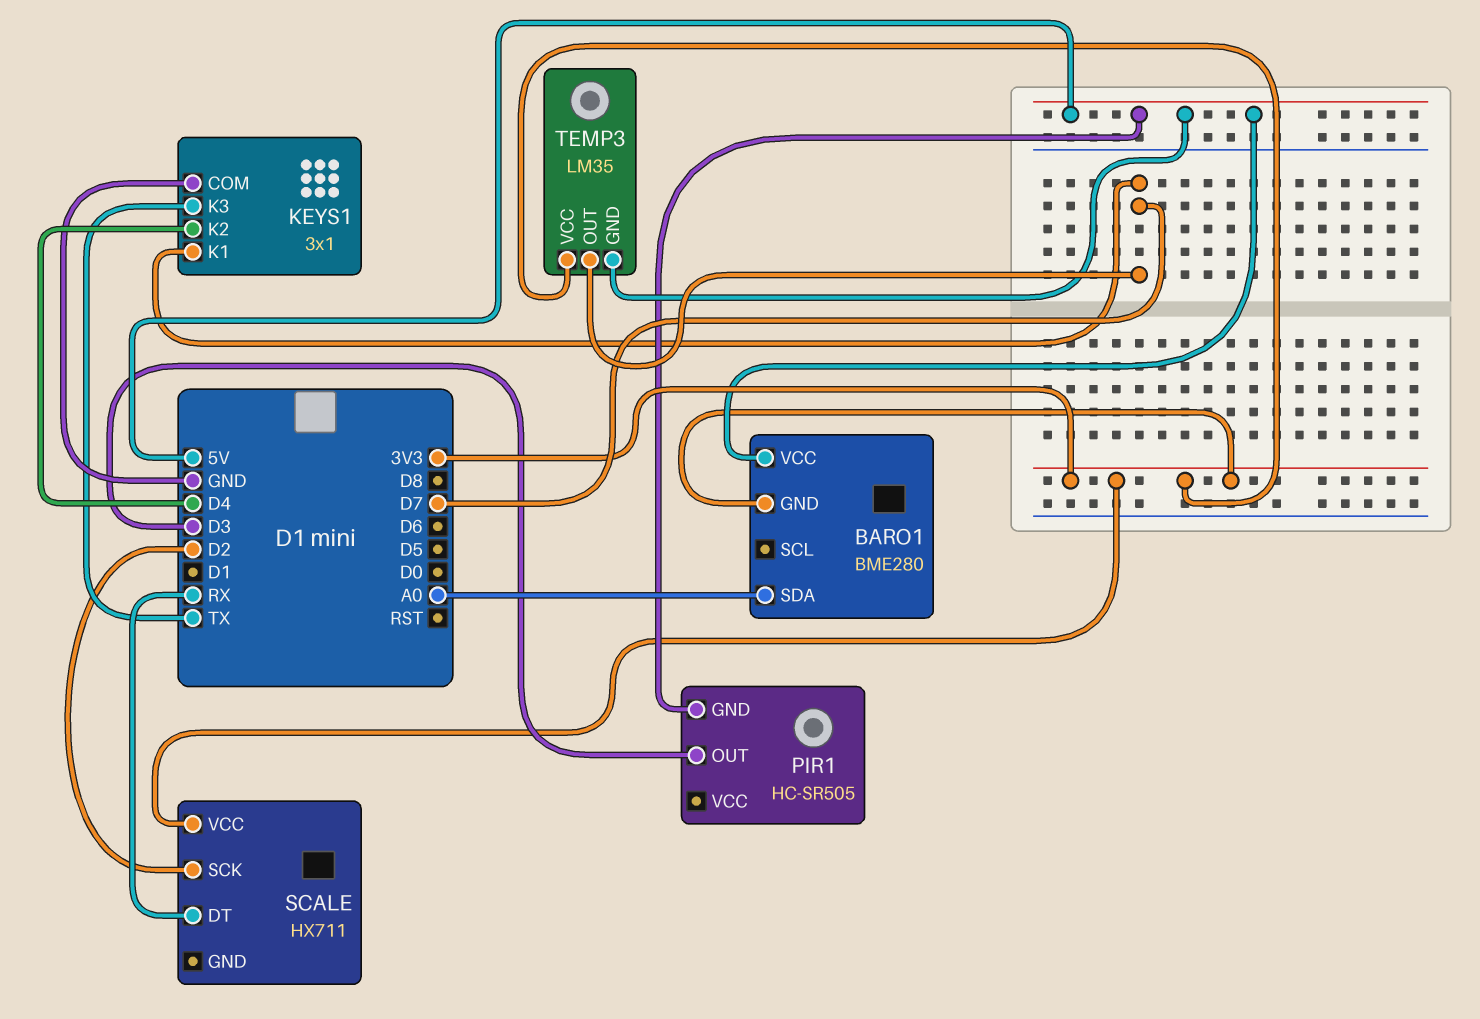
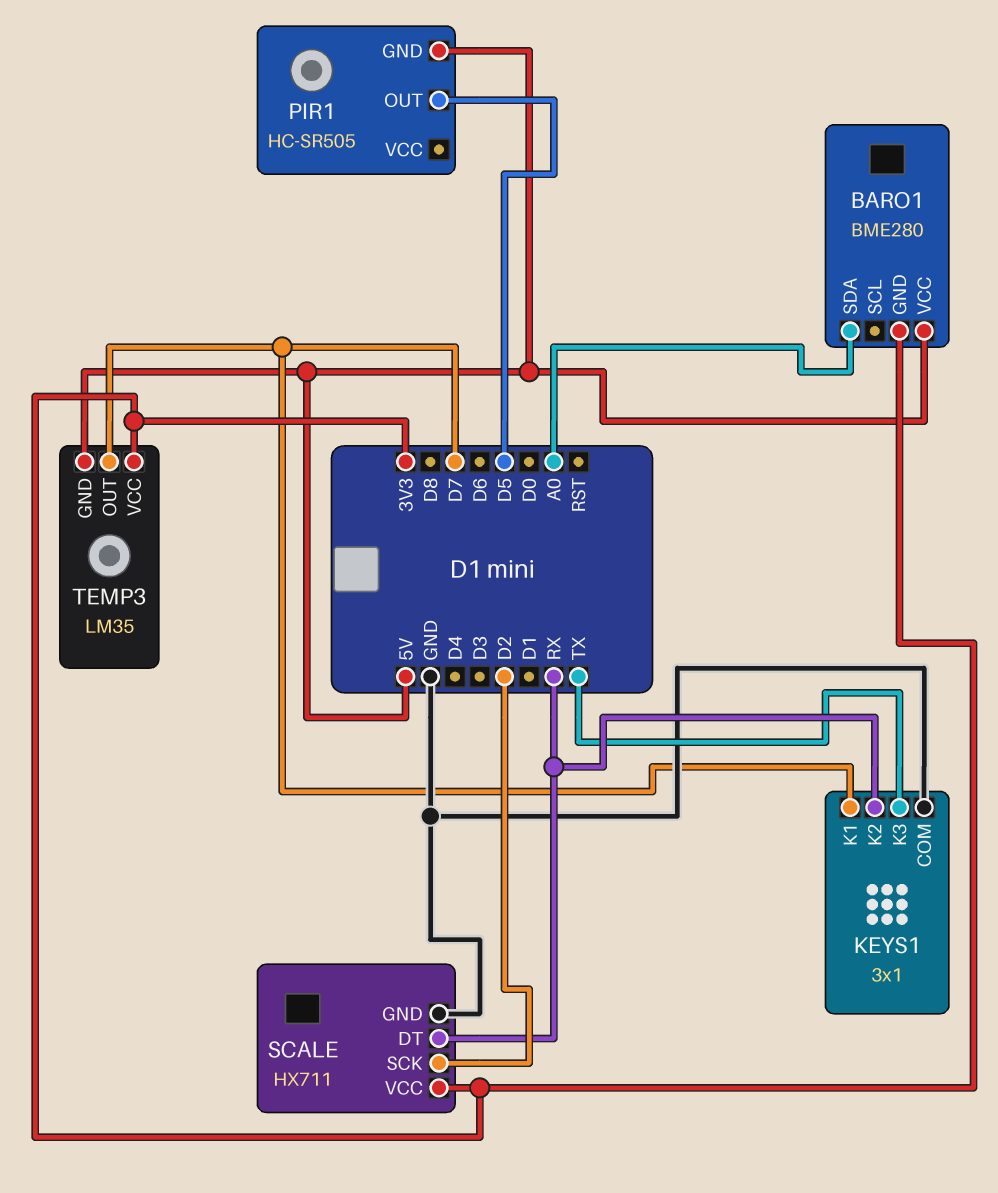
KEYS1 pin K2: D4 -> RX
PIR1 pin OUT: D3 -> D5
SCALE pin GND: none -> GND

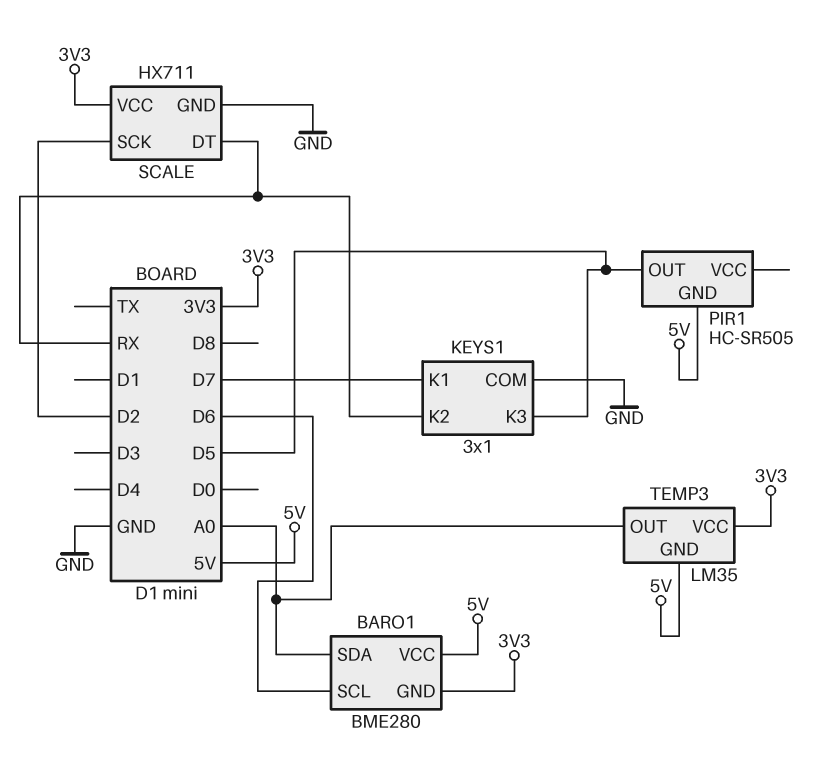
BARO1 pin SCL: none -> D6
KEYS1 pin K3: TX -> D5
TEMP3 pin OUT: D7 -> A0

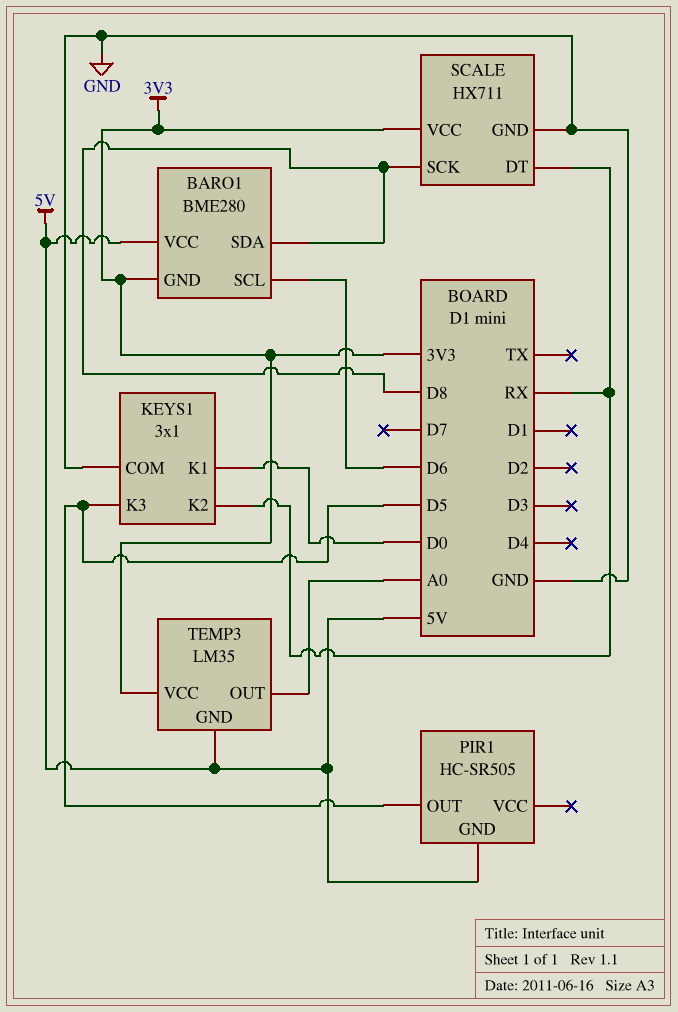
BARO1 pin SDA: A0 -> D8
KEYS1 pin K1: D7 -> D0
SCALE pin SCK: D2 -> D8

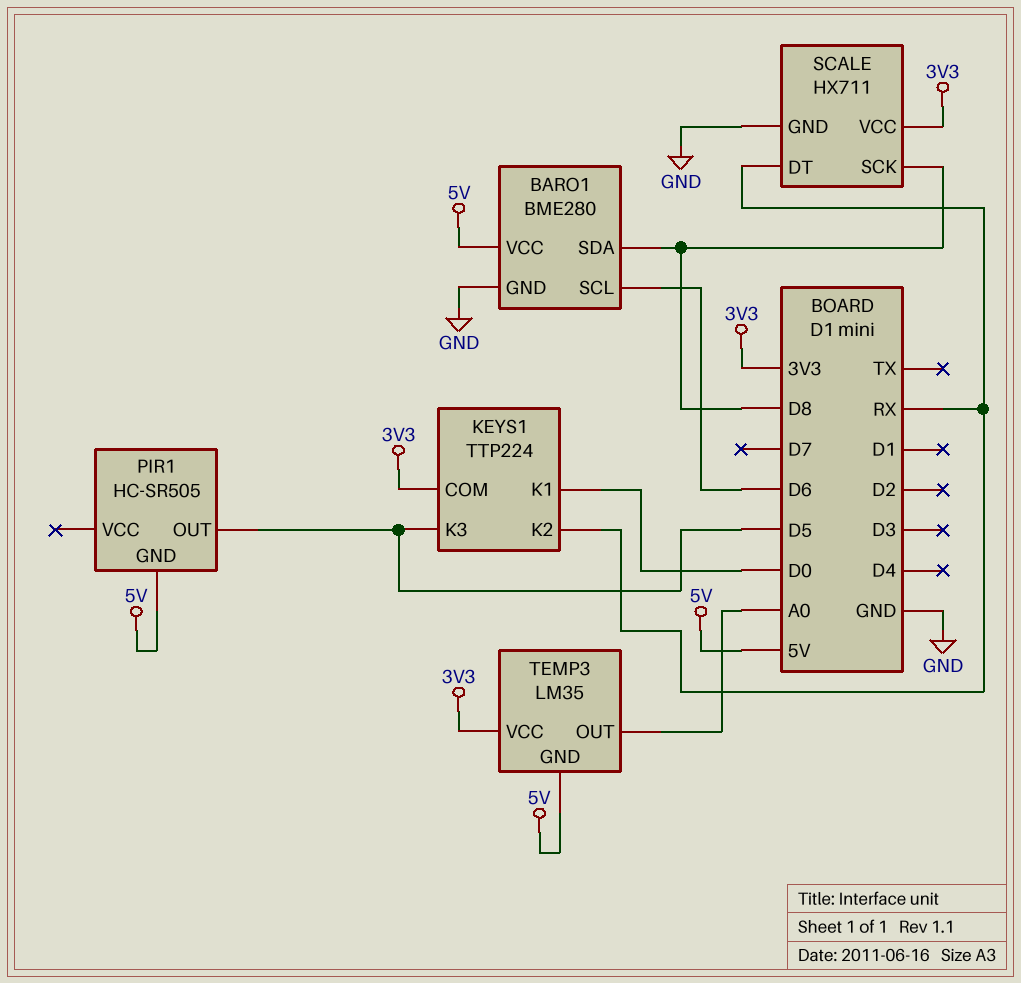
BARO1 pin GND: 3V3 -> GND
KEYS1: 3x1 -> TTP224
KEYS1 pin COM: GND -> 3V3

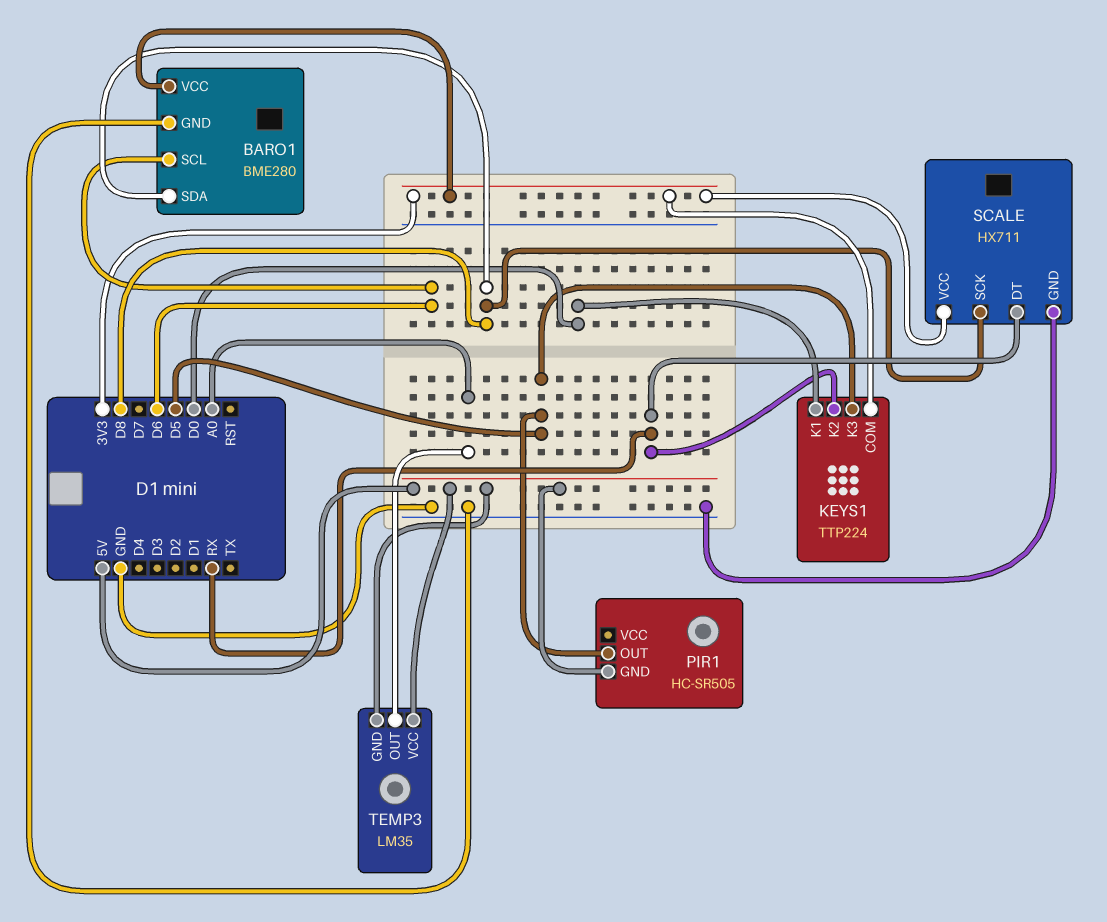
BARO1 pin VCC: 5V -> 3V3
TEMP3 pin VCC: 3V3 -> 5V

